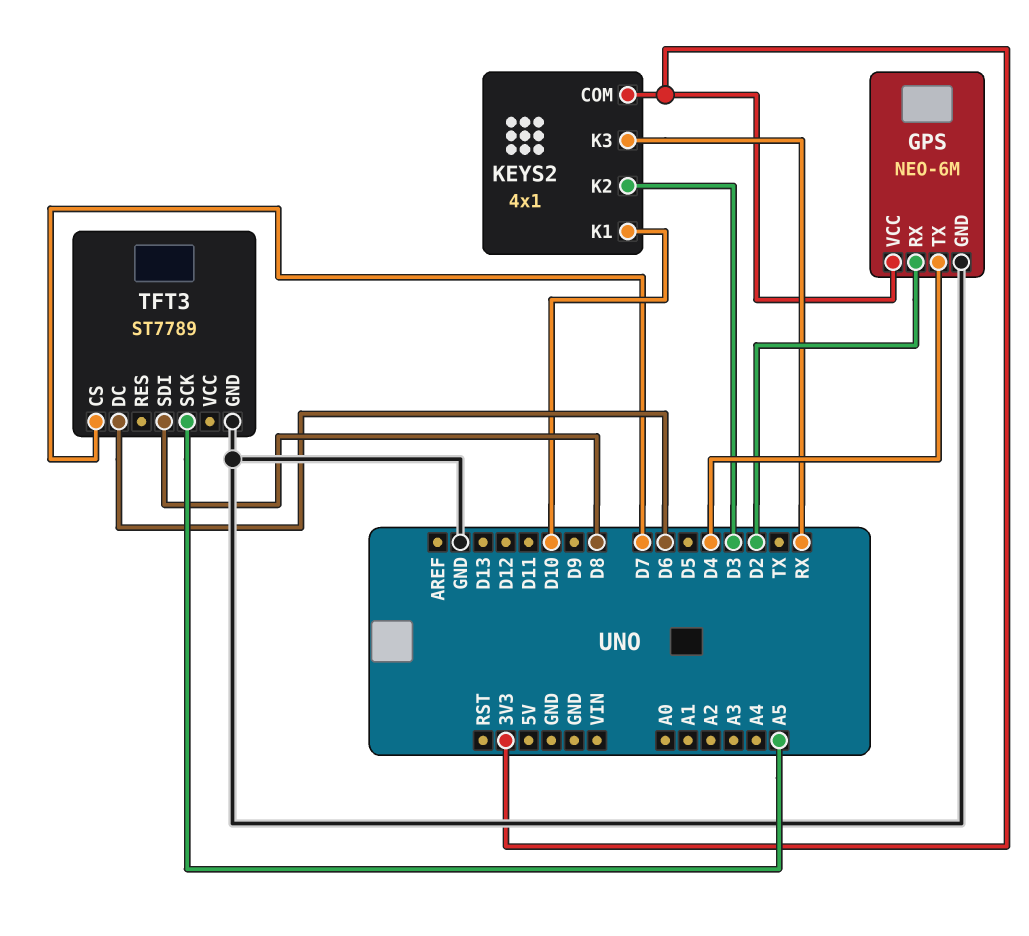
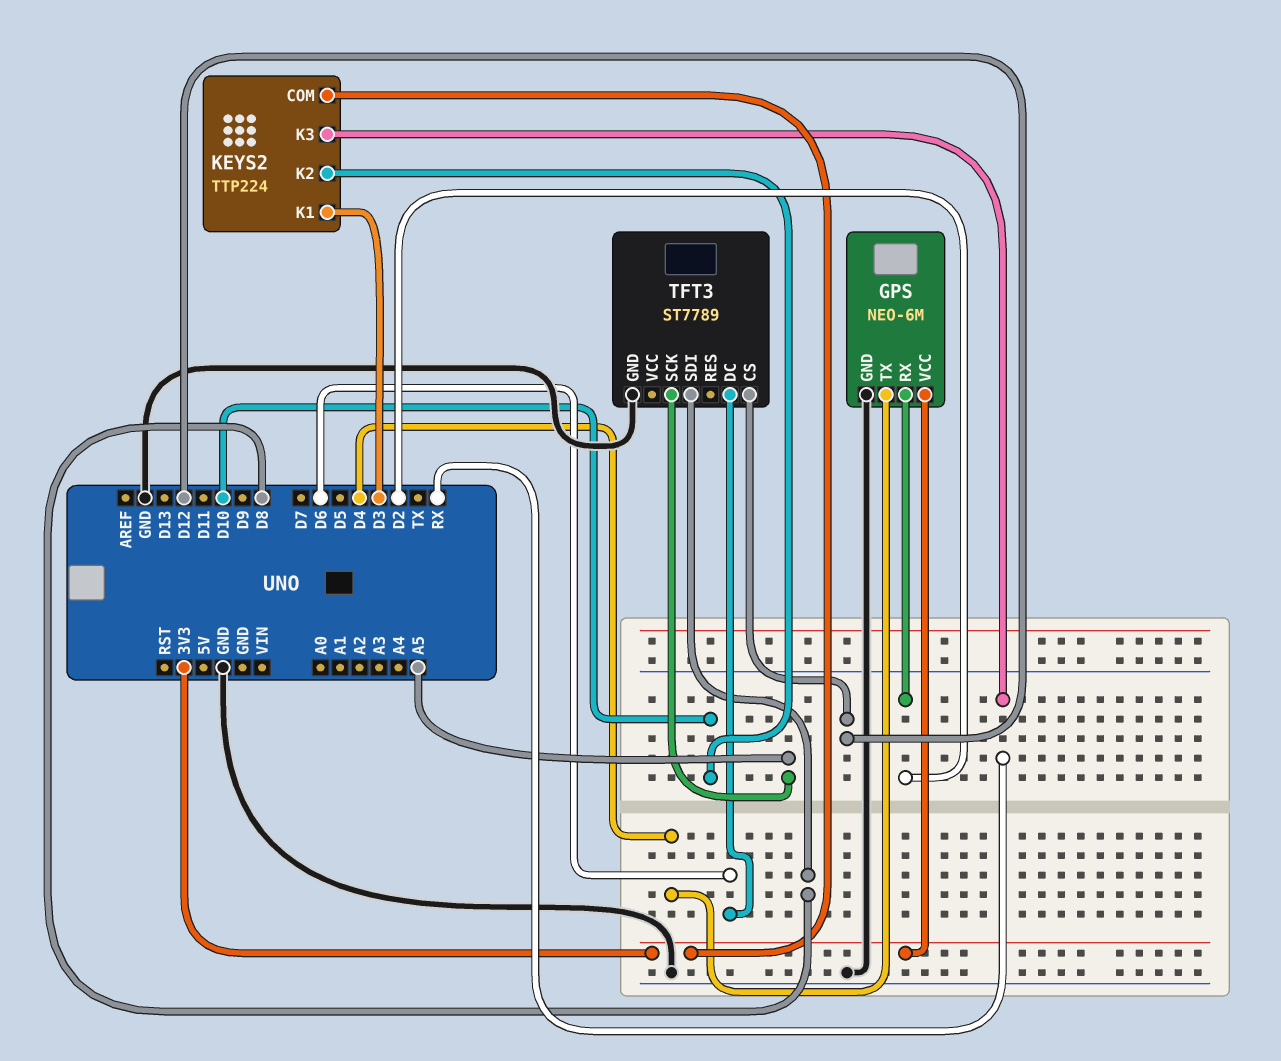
KEYS2: 4x1 -> TTP224
KEYS2 pin K1: D10 -> D3
KEYS2 pin K2: D3 -> D10
TFT3 pin CS: D7 -> D12

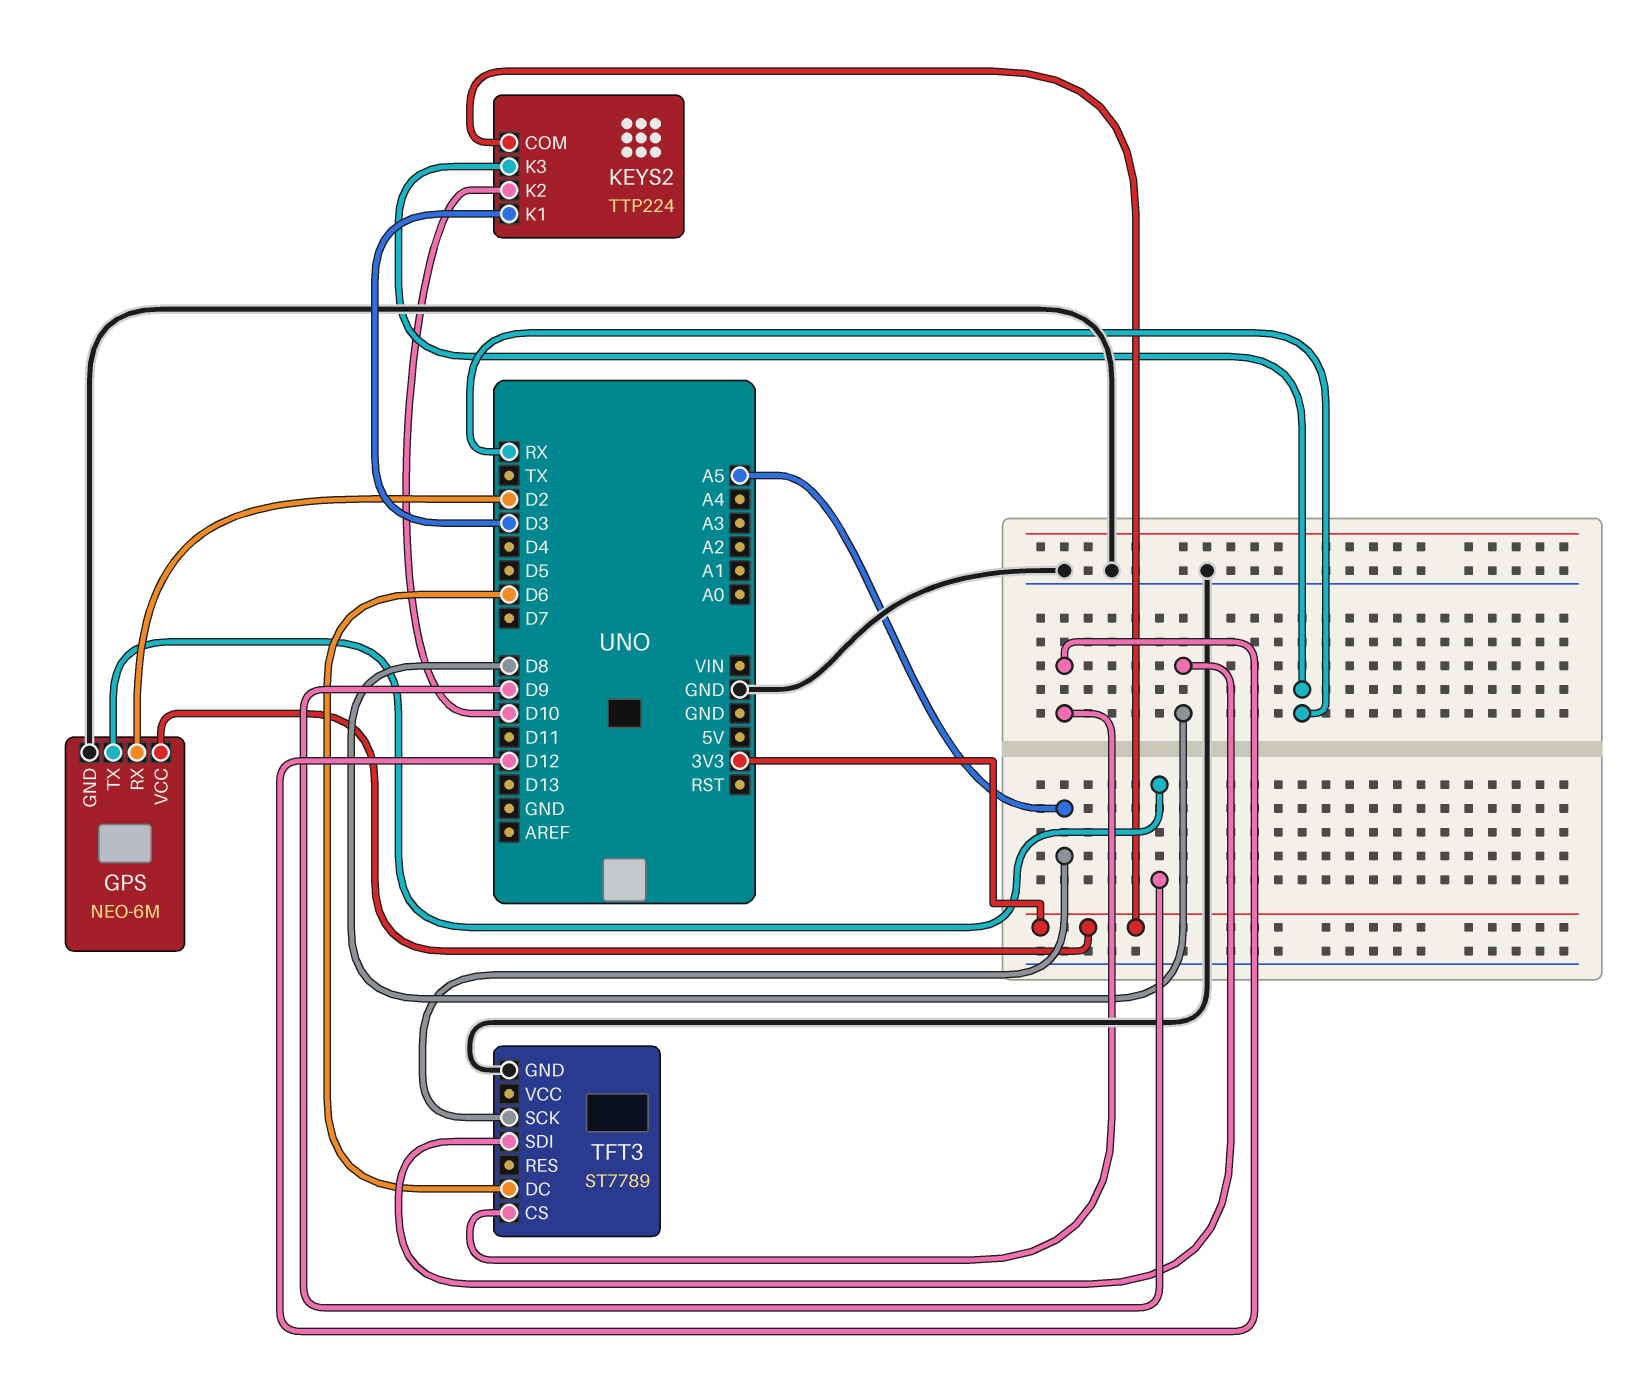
GPS pin TX: D4 -> D9

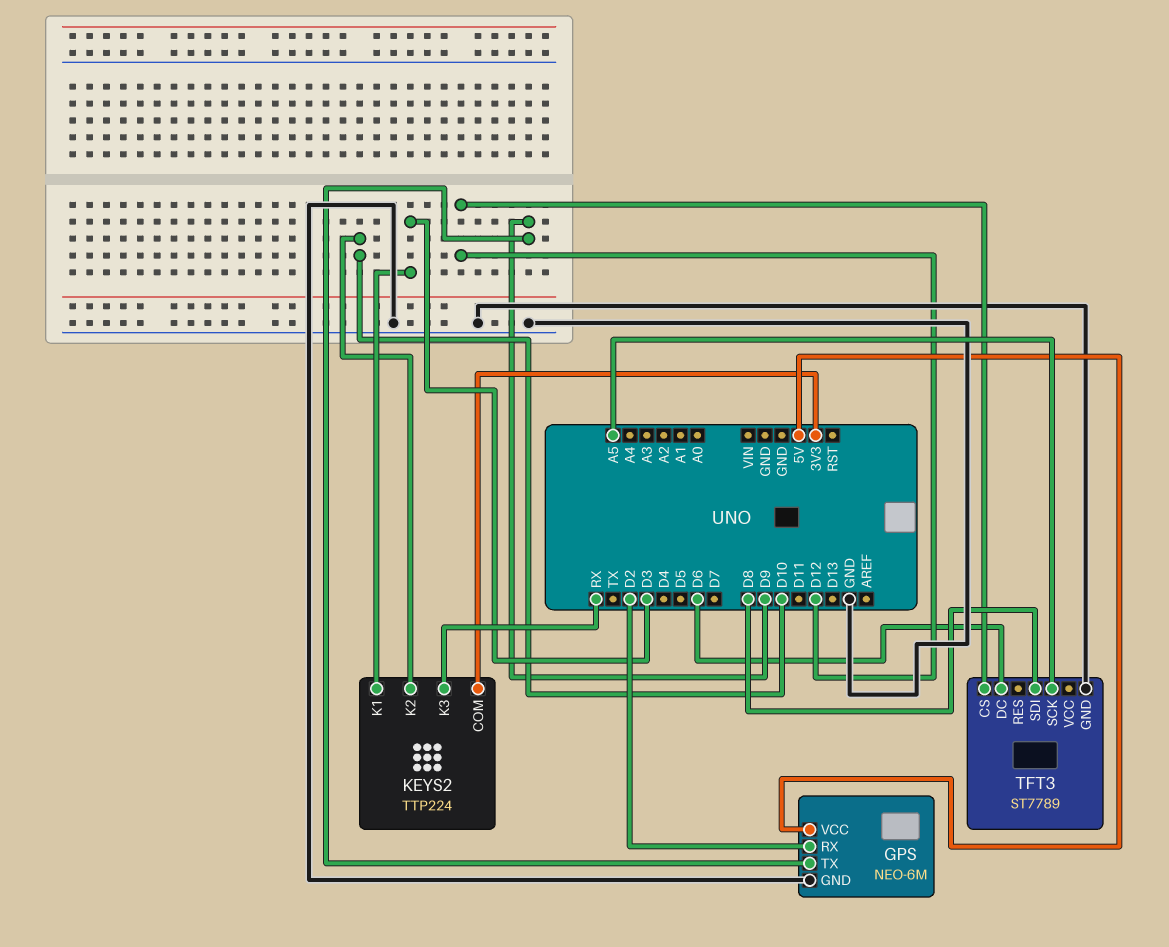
GPS pin VCC: 3V3 -> 5V

